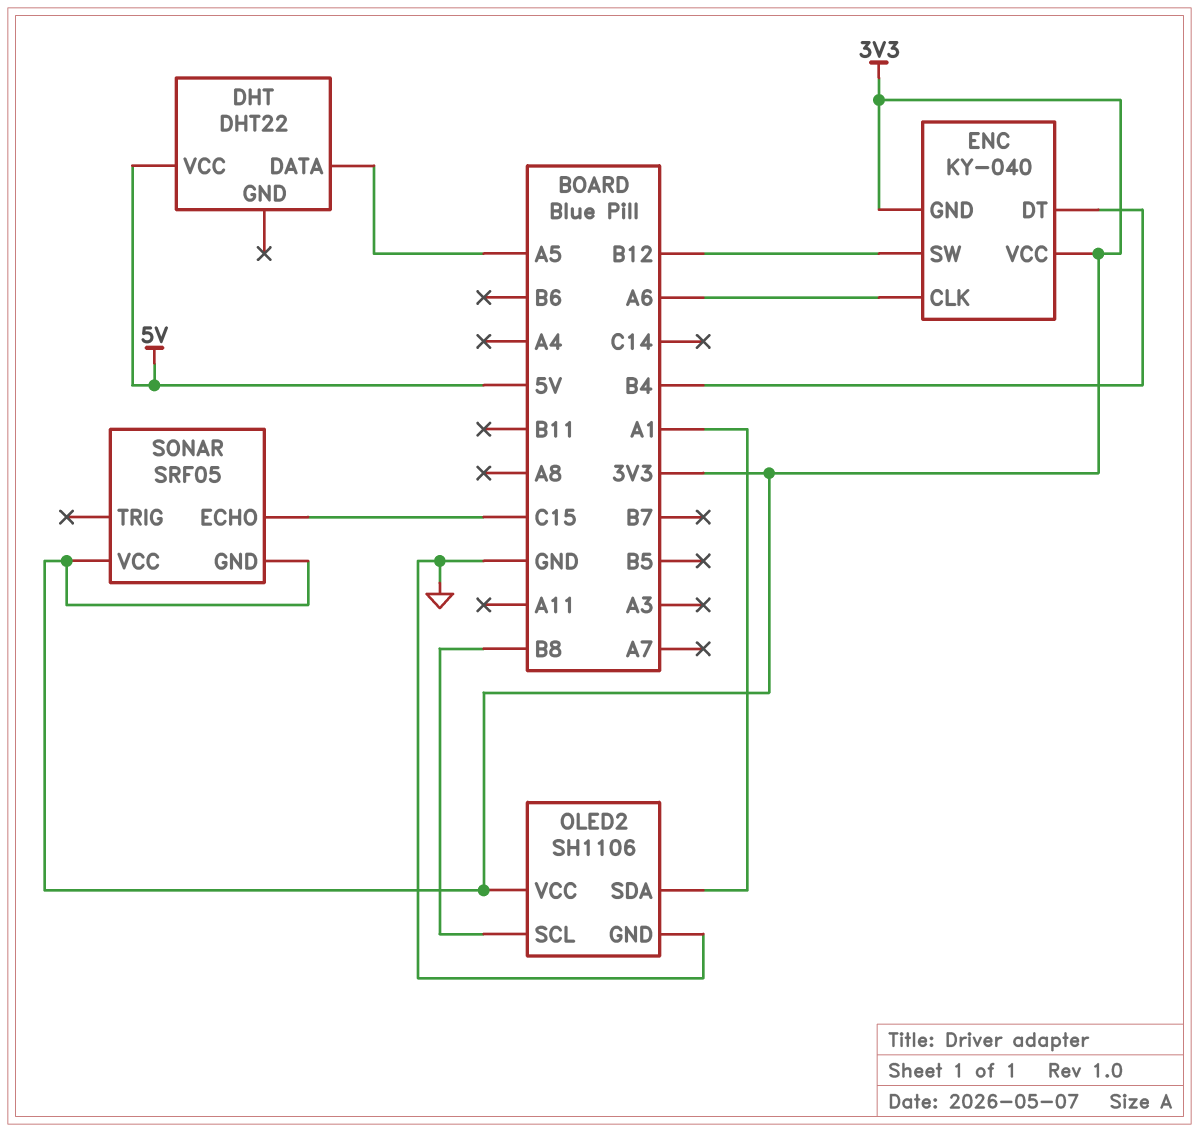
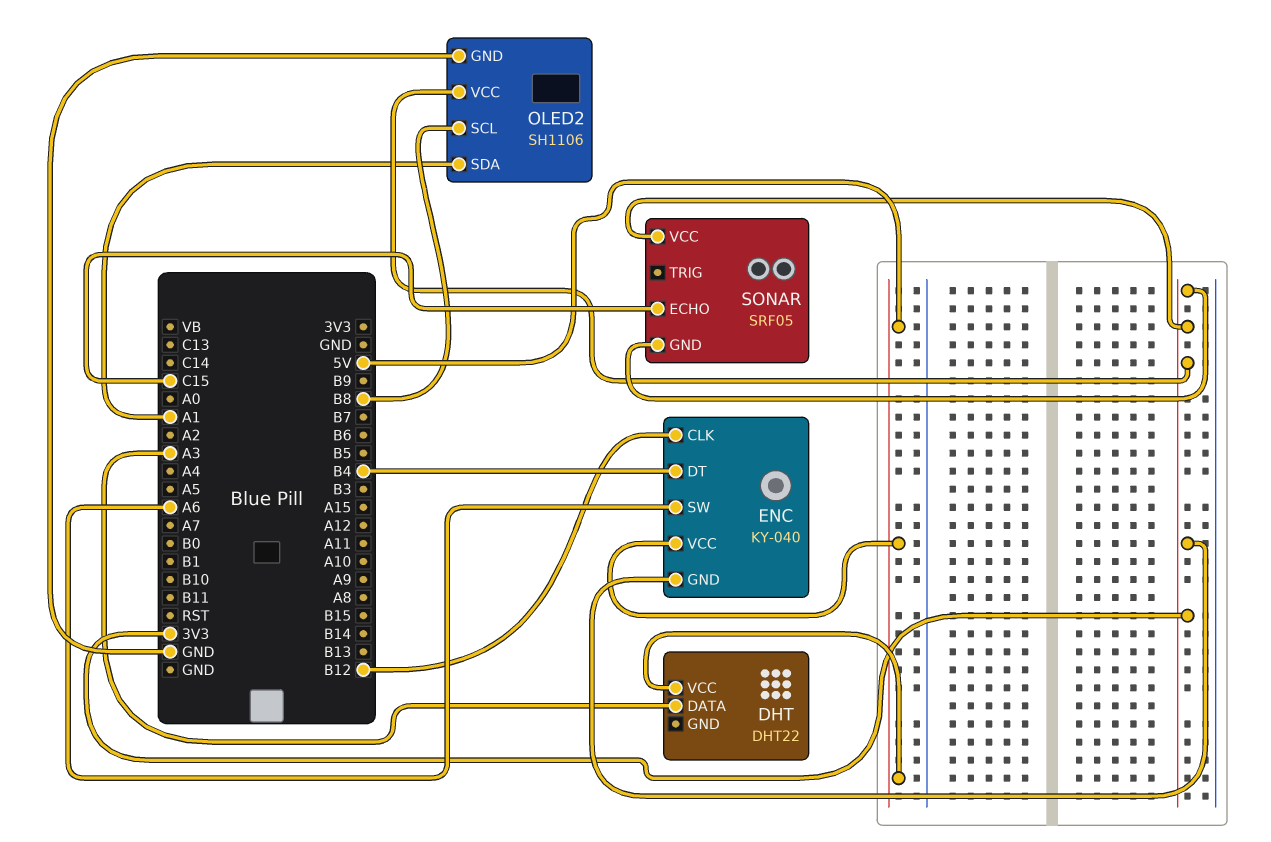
DHT pin DATA: A5 -> A3
ENC pin CLK: A6 -> B12
ENC pin SW: B12 -> A6
ENC pin VCC: 3V3 -> 5V

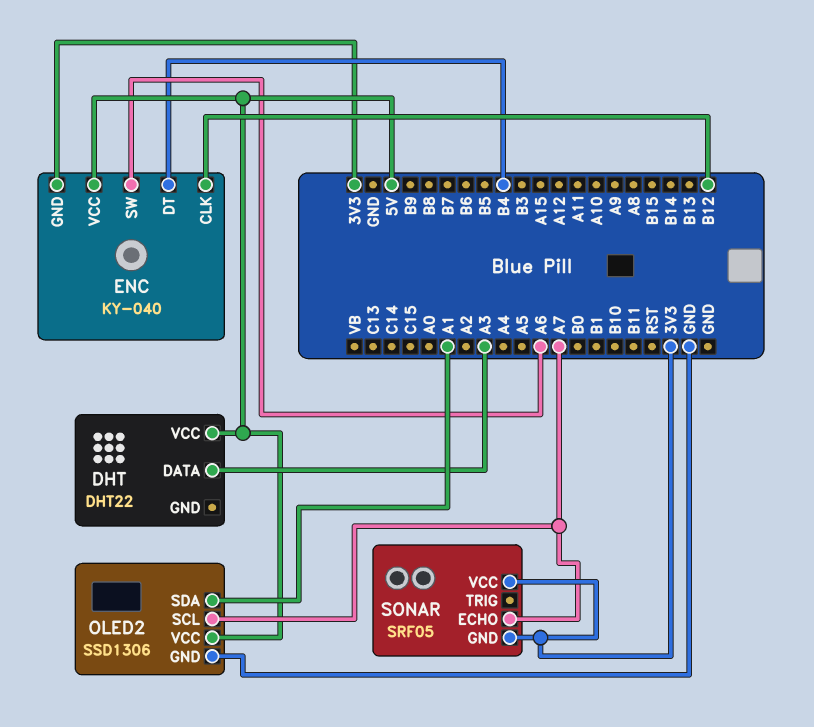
OLED2: SH1106 -> SSD1306
OLED2 pin SCL: B8 -> A7
OLED2 pin VCC: 3V3 -> 5V
SONAR pin ECHO: C15 -> A7

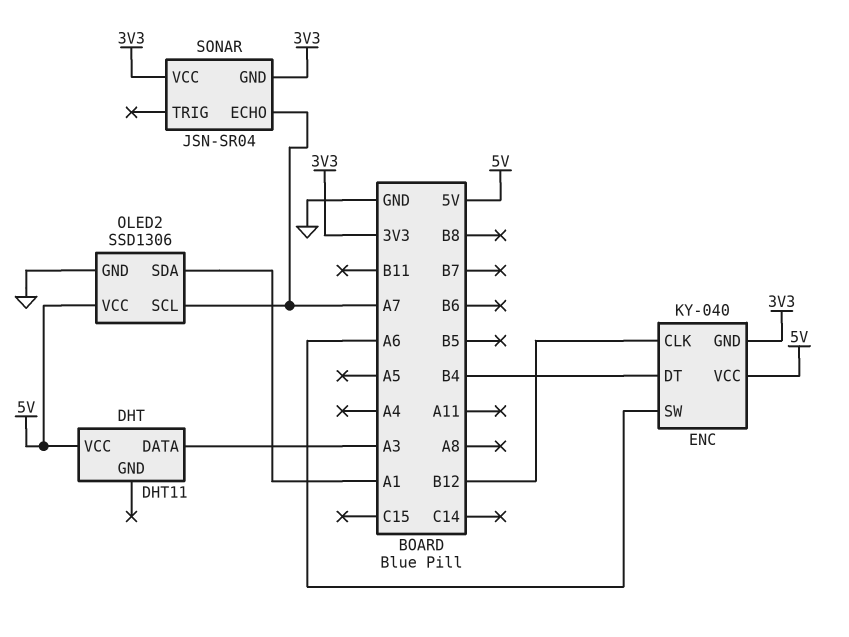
DHT: DHT22 -> DHT11
SONAR: SRF05 -> JSN-SR04

